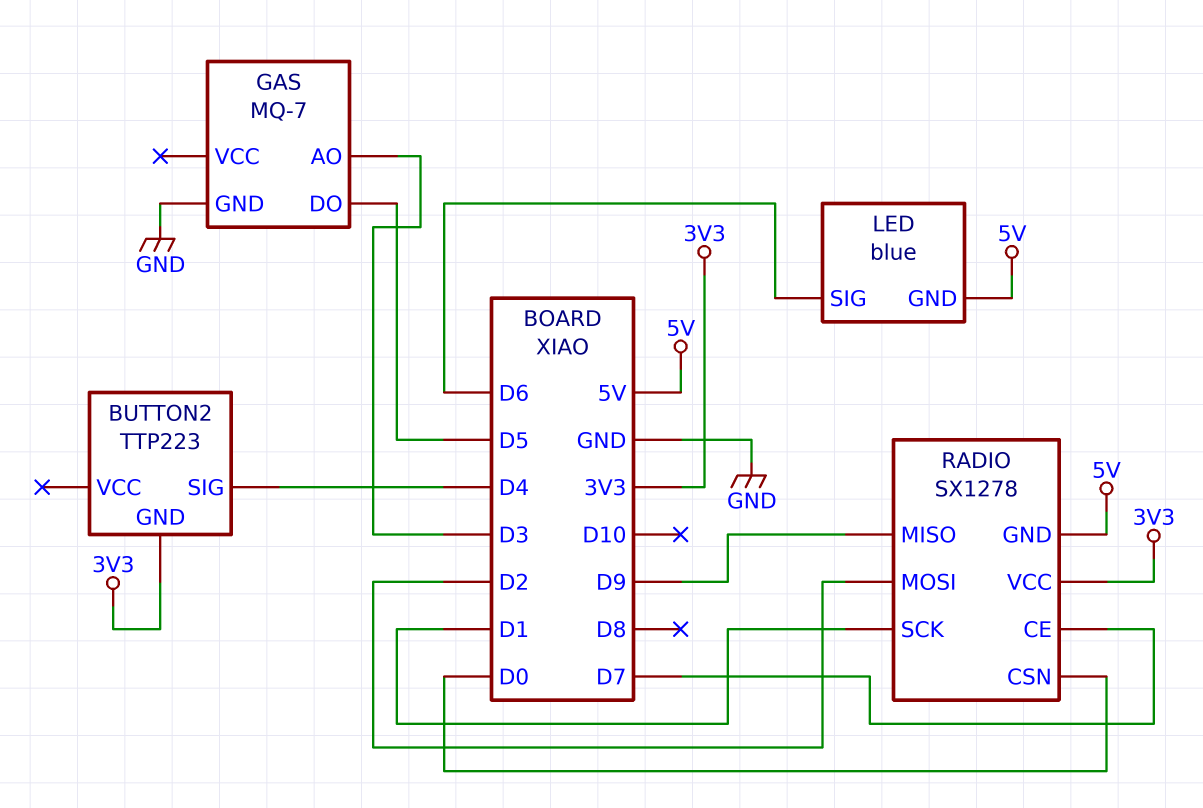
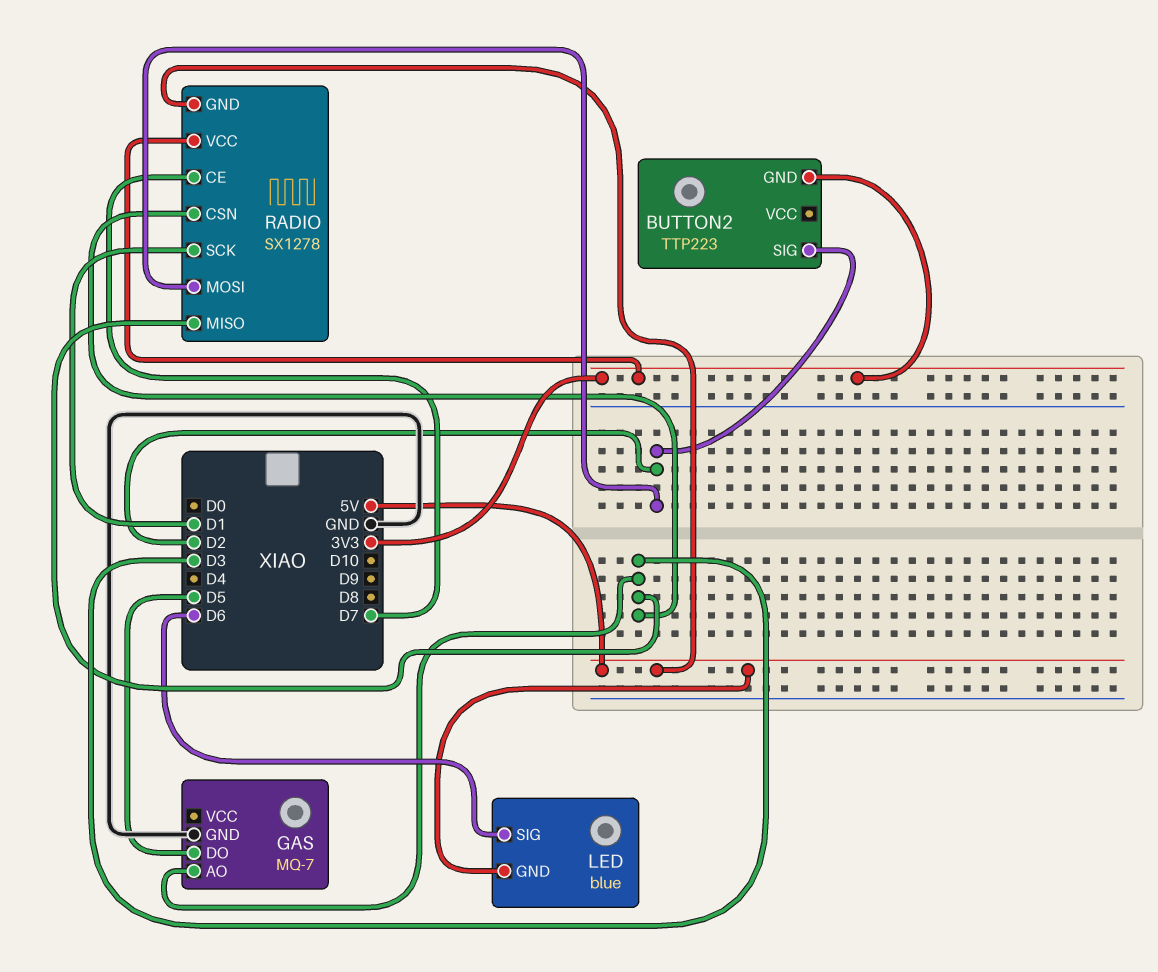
BUTTON2 pin SIG: D4 -> D2
RADIO pin CSN: D0 -> D3
RADIO pin MISO: D9 -> D3

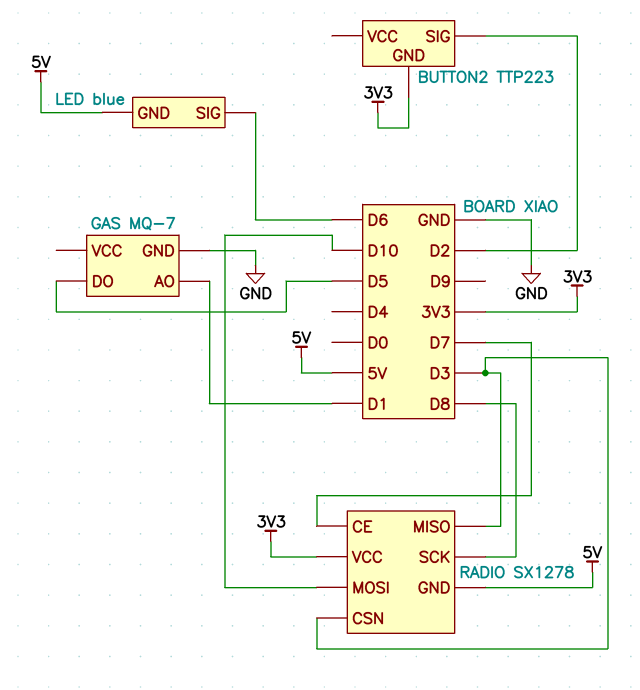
GAS pin AO: D3 -> D1
RADIO pin MOSI: D2 -> D10
RADIO pin SCK: D1 -> D8

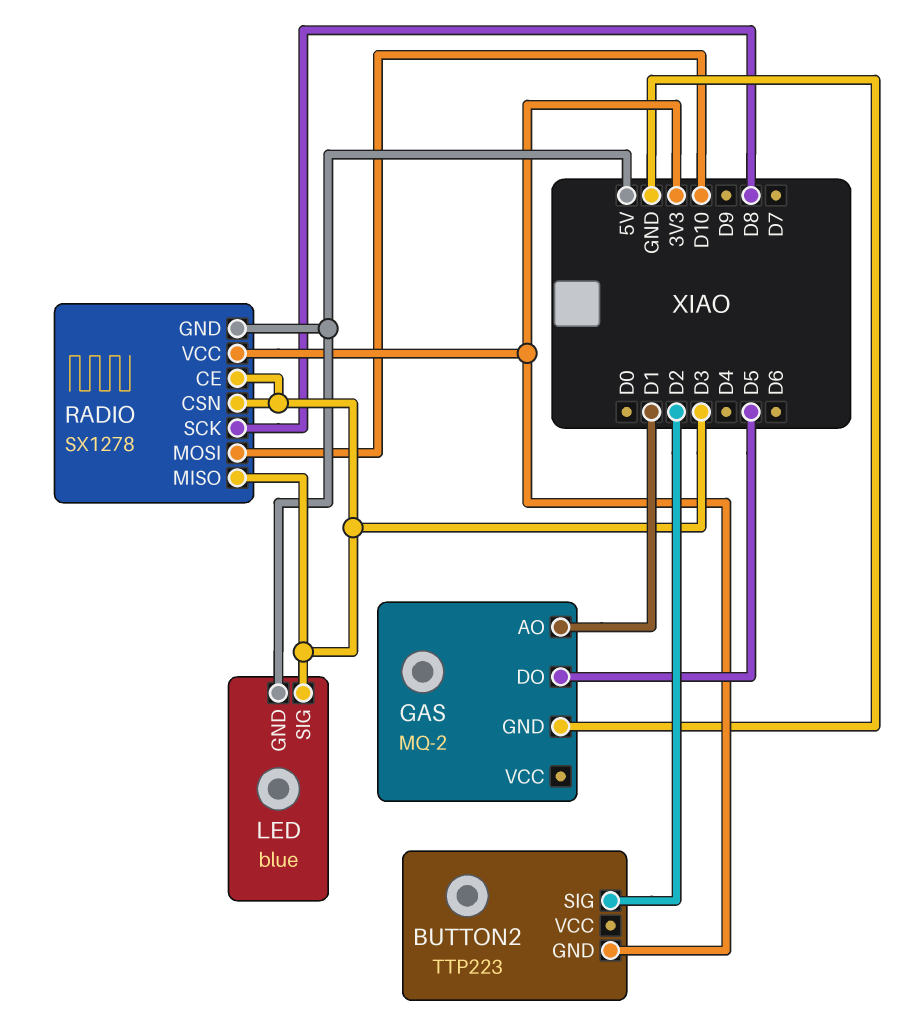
GAS: MQ-7 -> MQ-2
LED pin SIG: D6 -> D3
RADIO pin CE: D7 -> D3

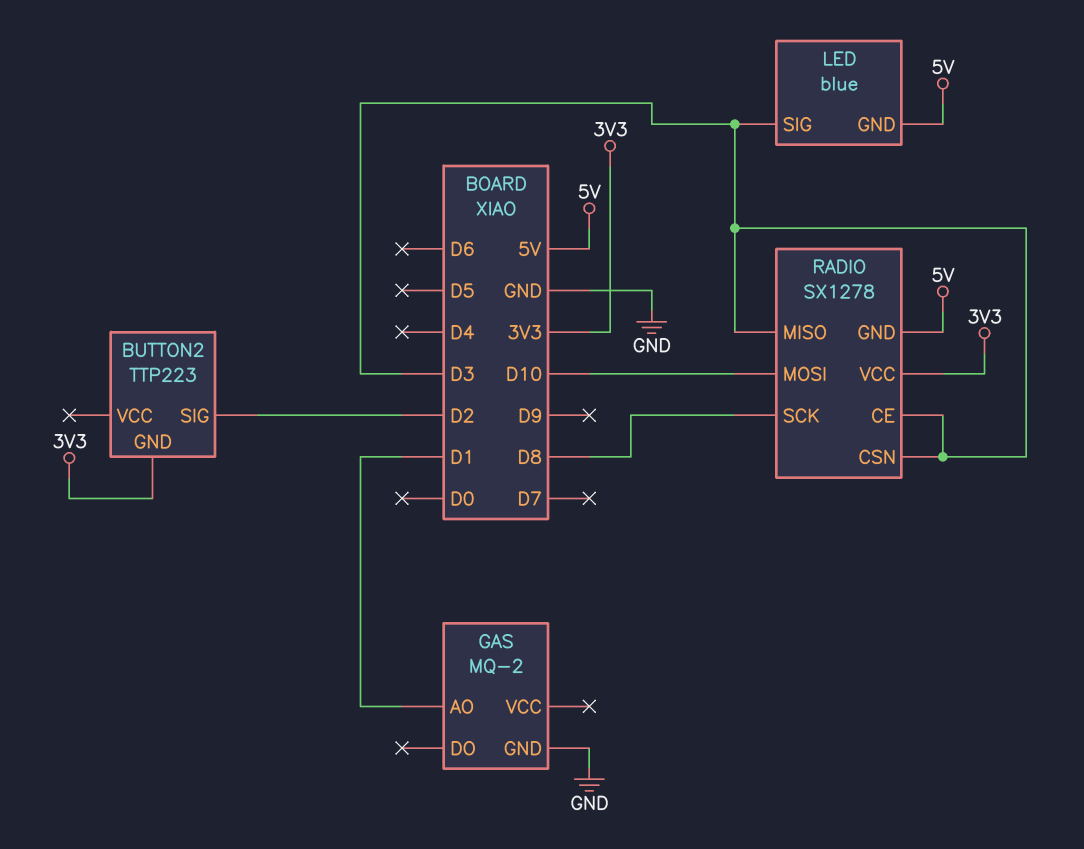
GAS pin DO: D5 -> none

